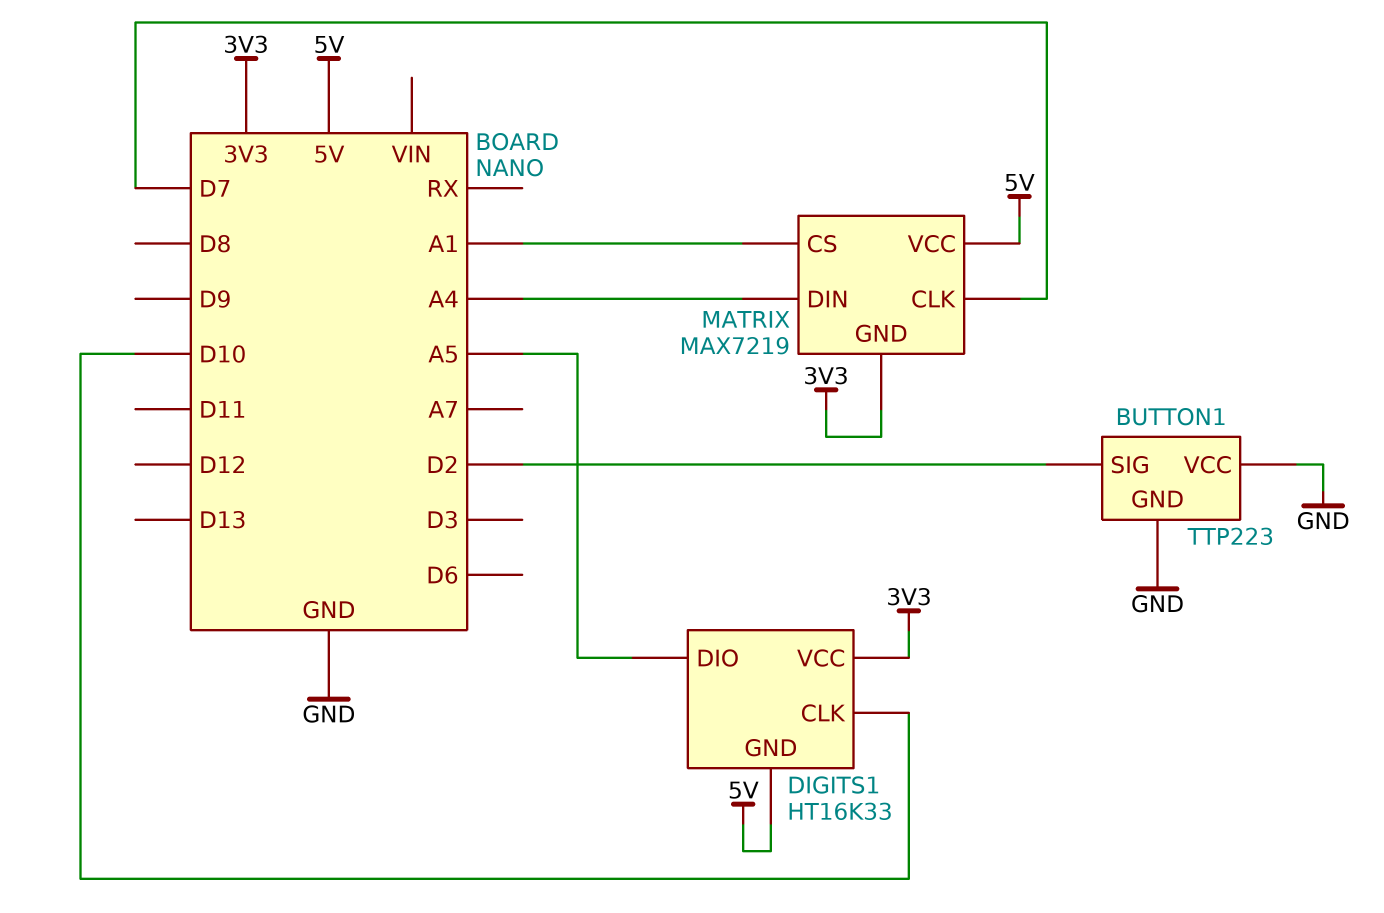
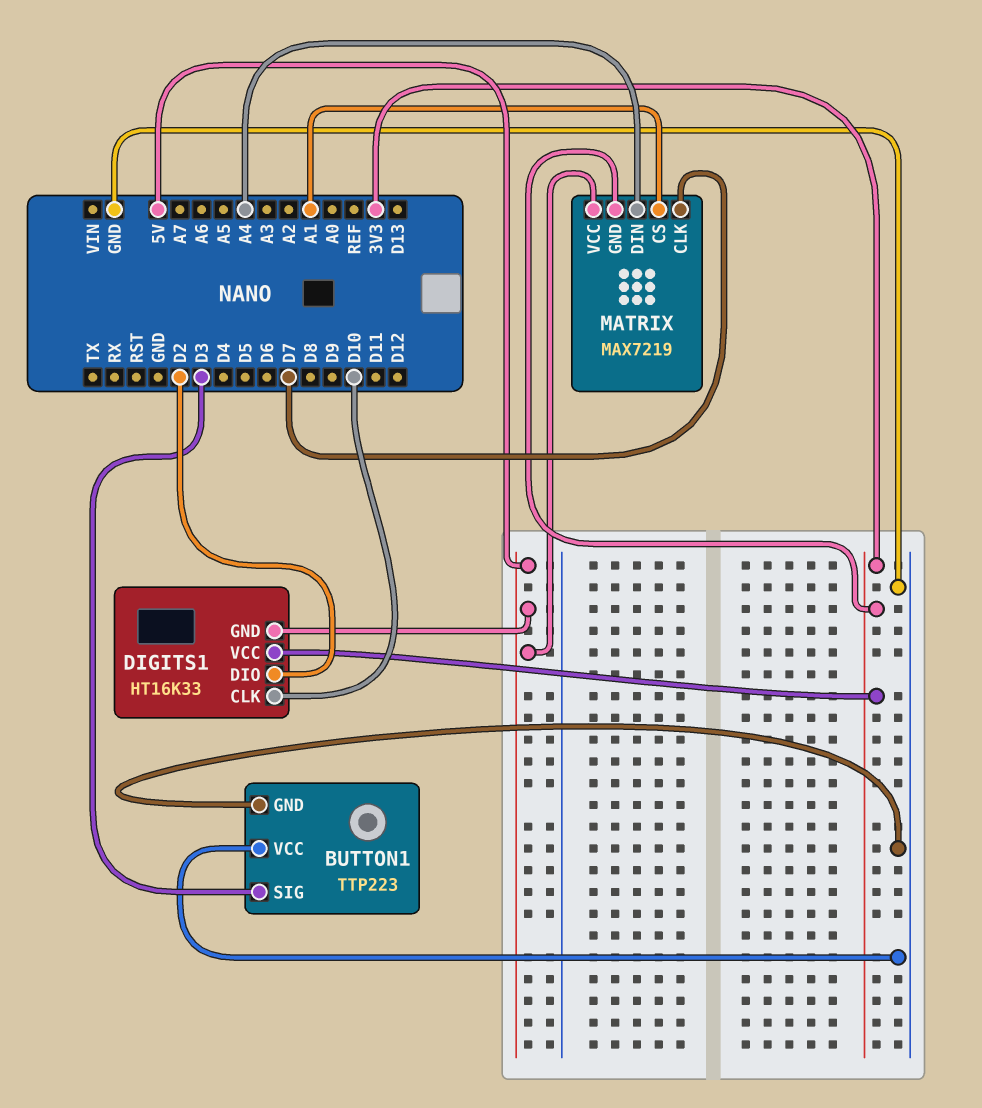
BUTTON1 pin SIG: D2 -> D3
DIGITS1 pin DIO: A5 -> D2

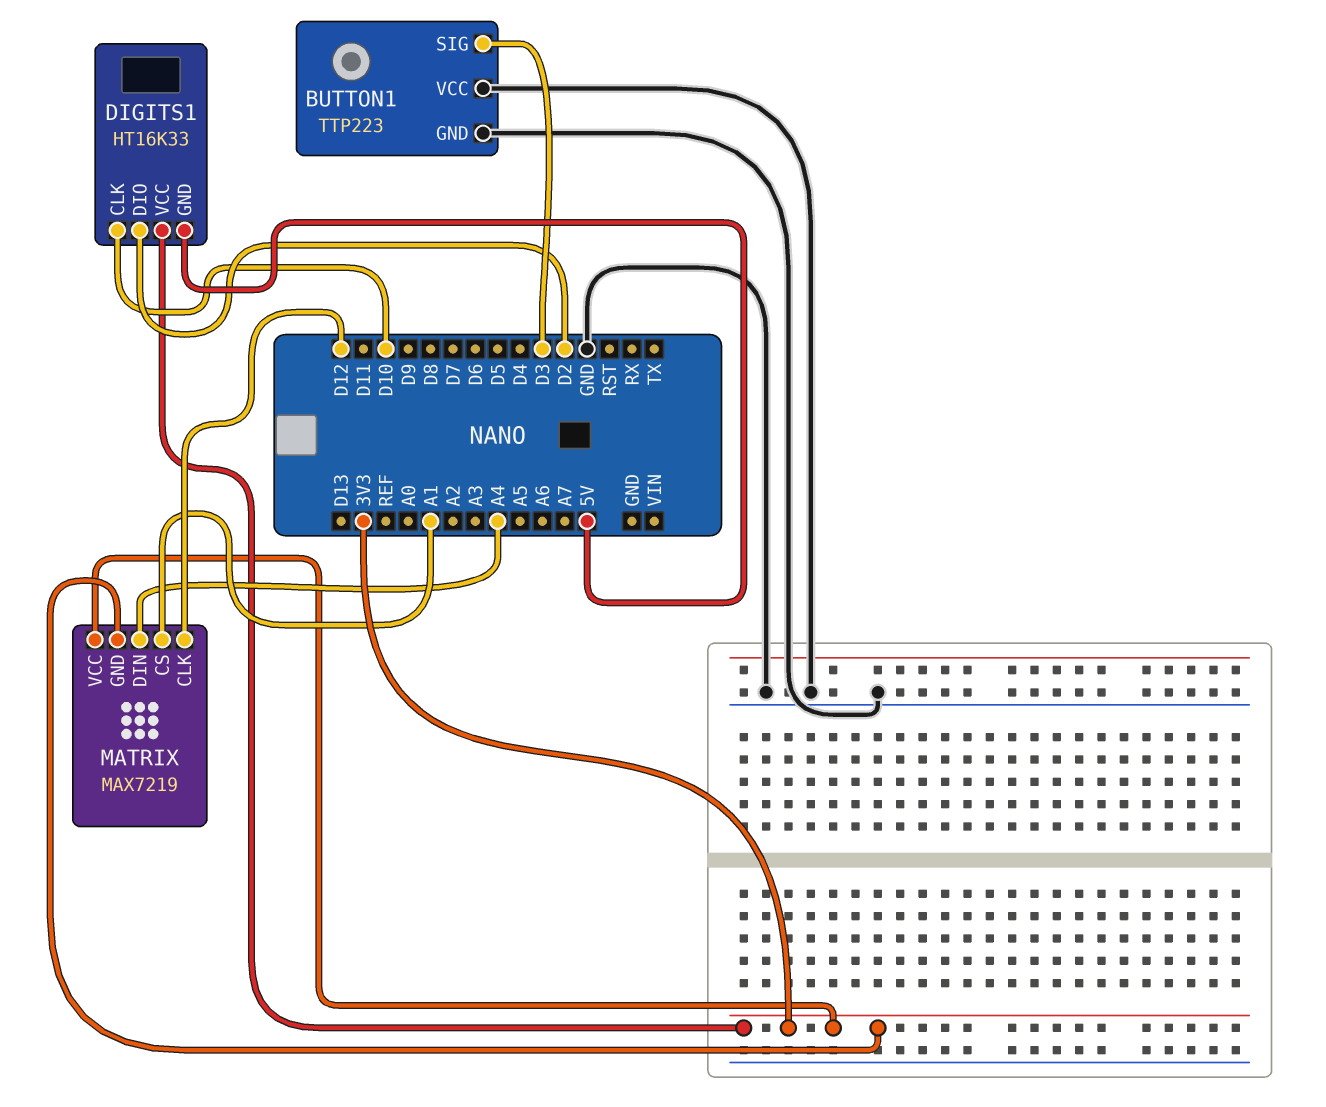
MATRIX pin CLK: D7 -> D12
MATRIX pin VCC: 5V -> 3V3

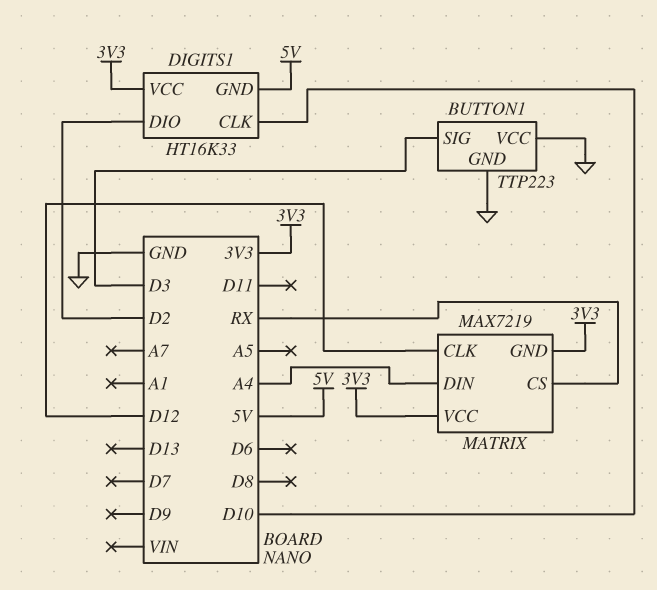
MATRIX pin CS: A1 -> RX

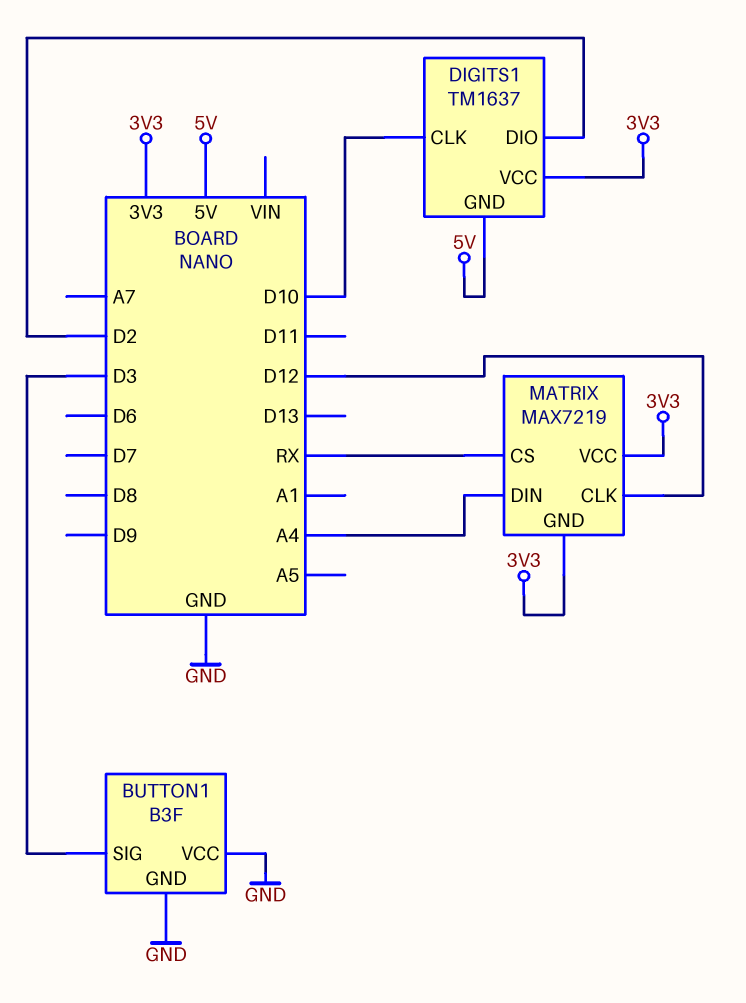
BUTTON1: TTP223 -> B3F
DIGITS1: HT16K33 -> TM1637

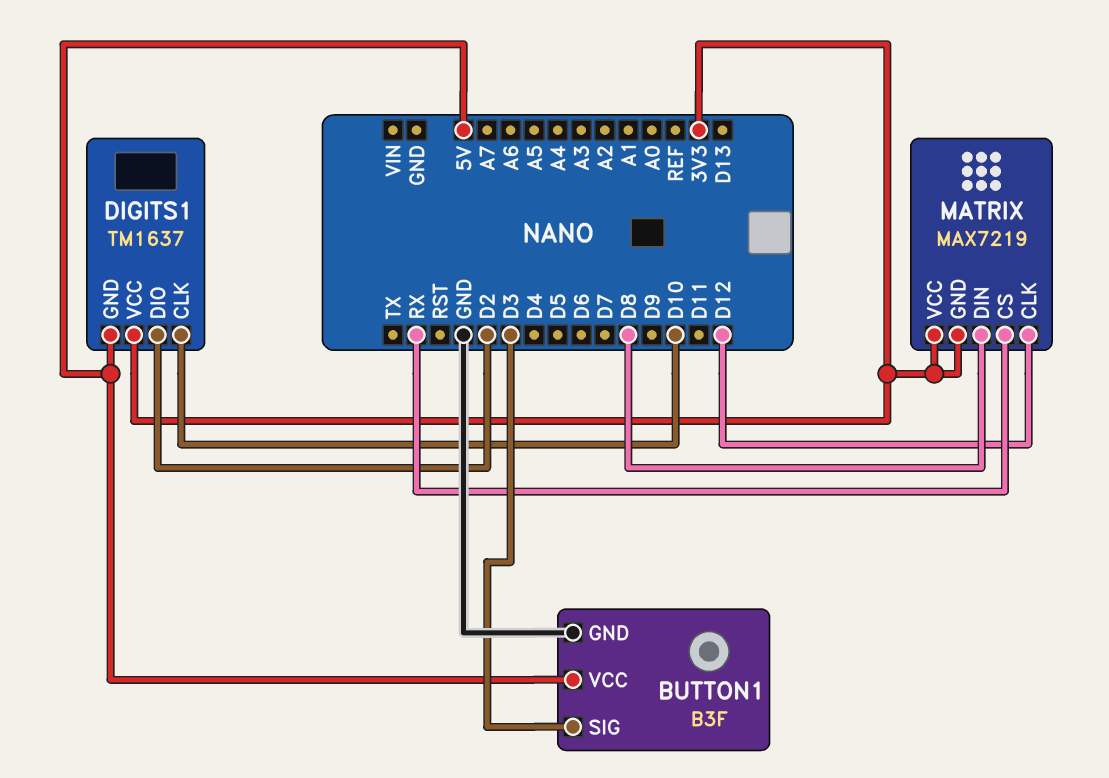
BUTTON1 pin VCC: GND -> 5V
MATRIX pin DIN: A4 -> D8

